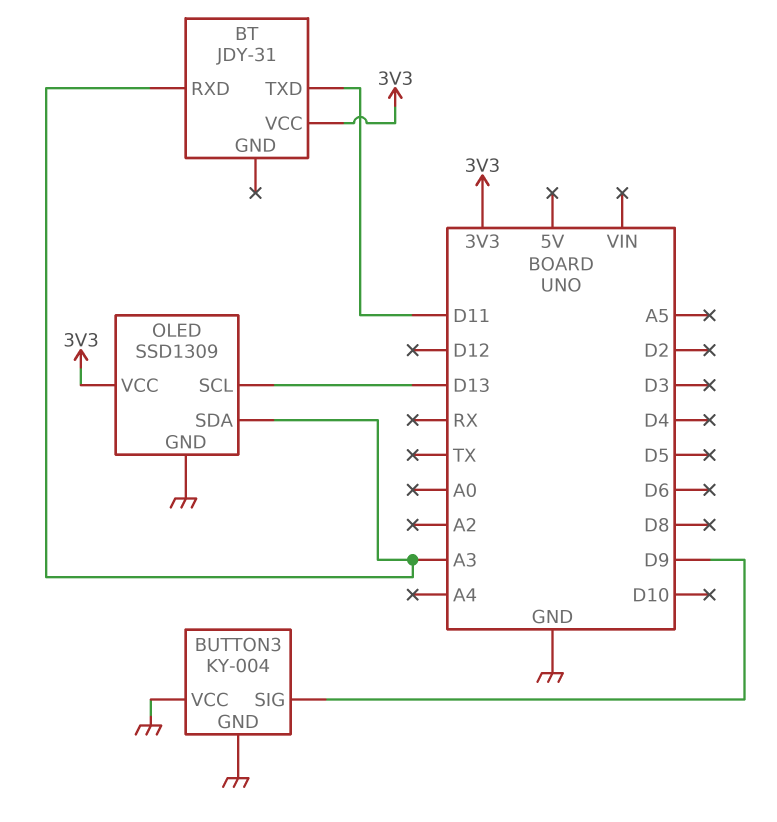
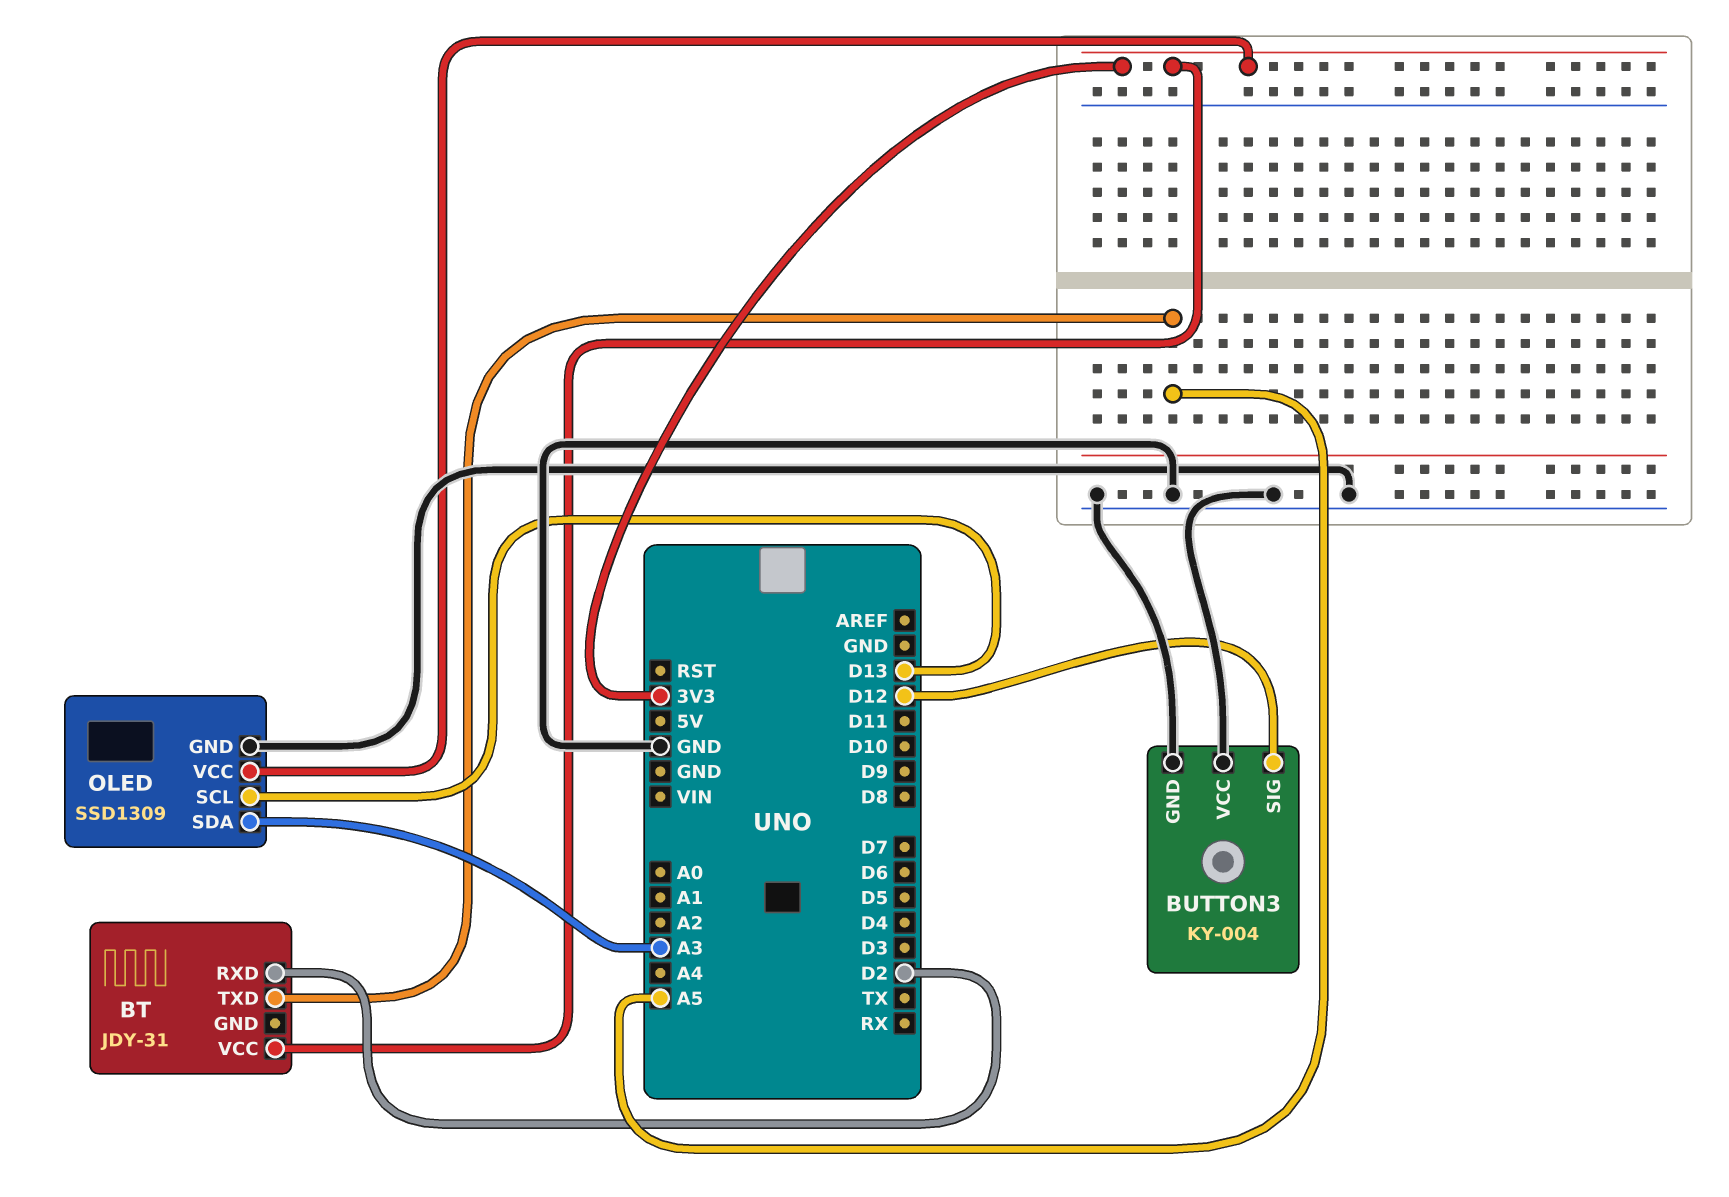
BT pin RXD: A3 -> D2
BT pin TXD: D11 -> A5
BUTTON3 pin SIG: D9 -> D12

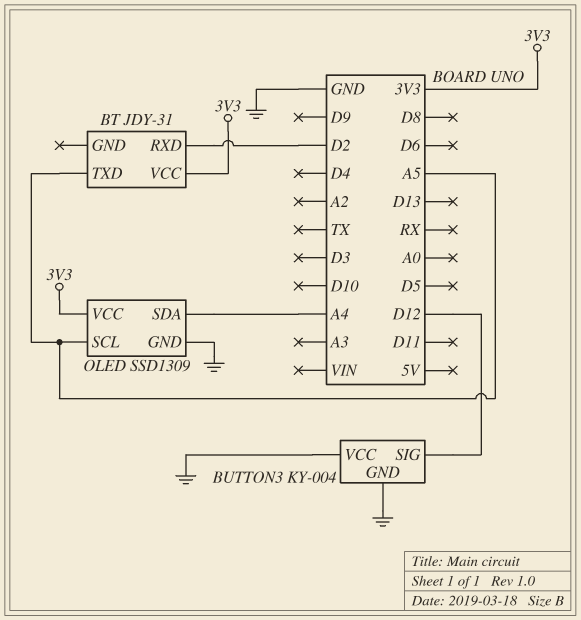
OLED pin SCL: D13 -> A5
OLED pin SDA: A3 -> A4

